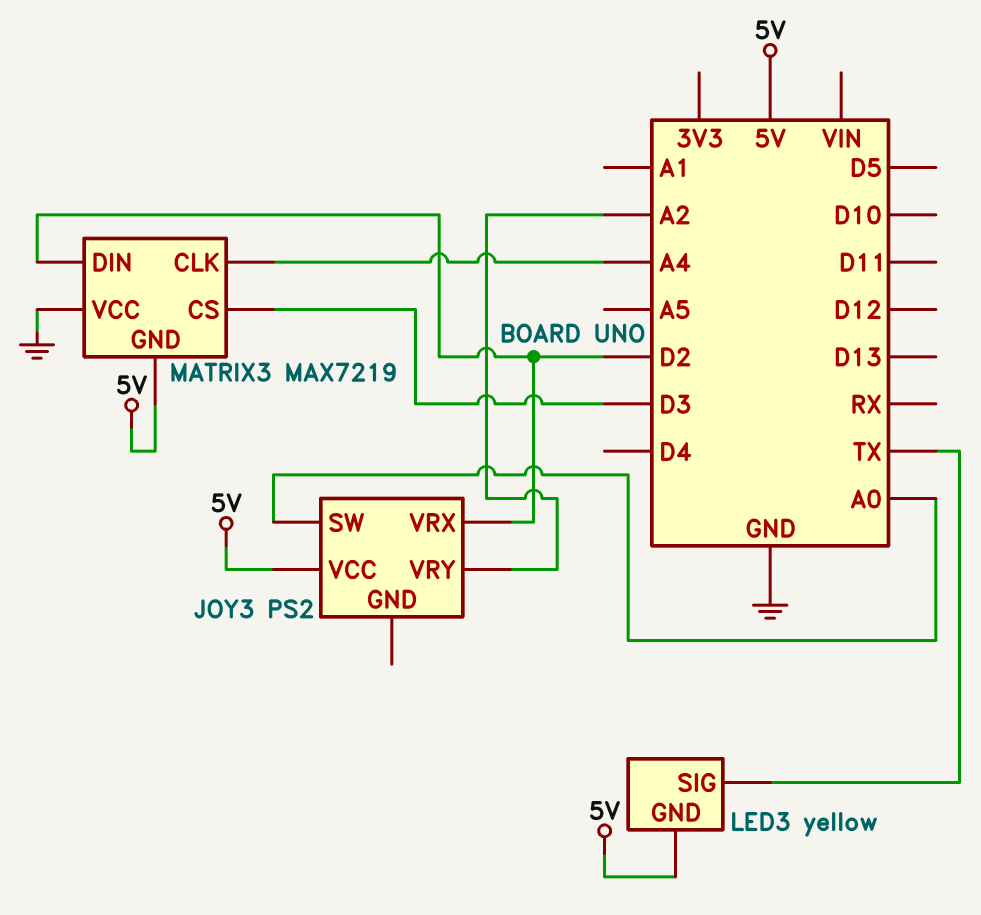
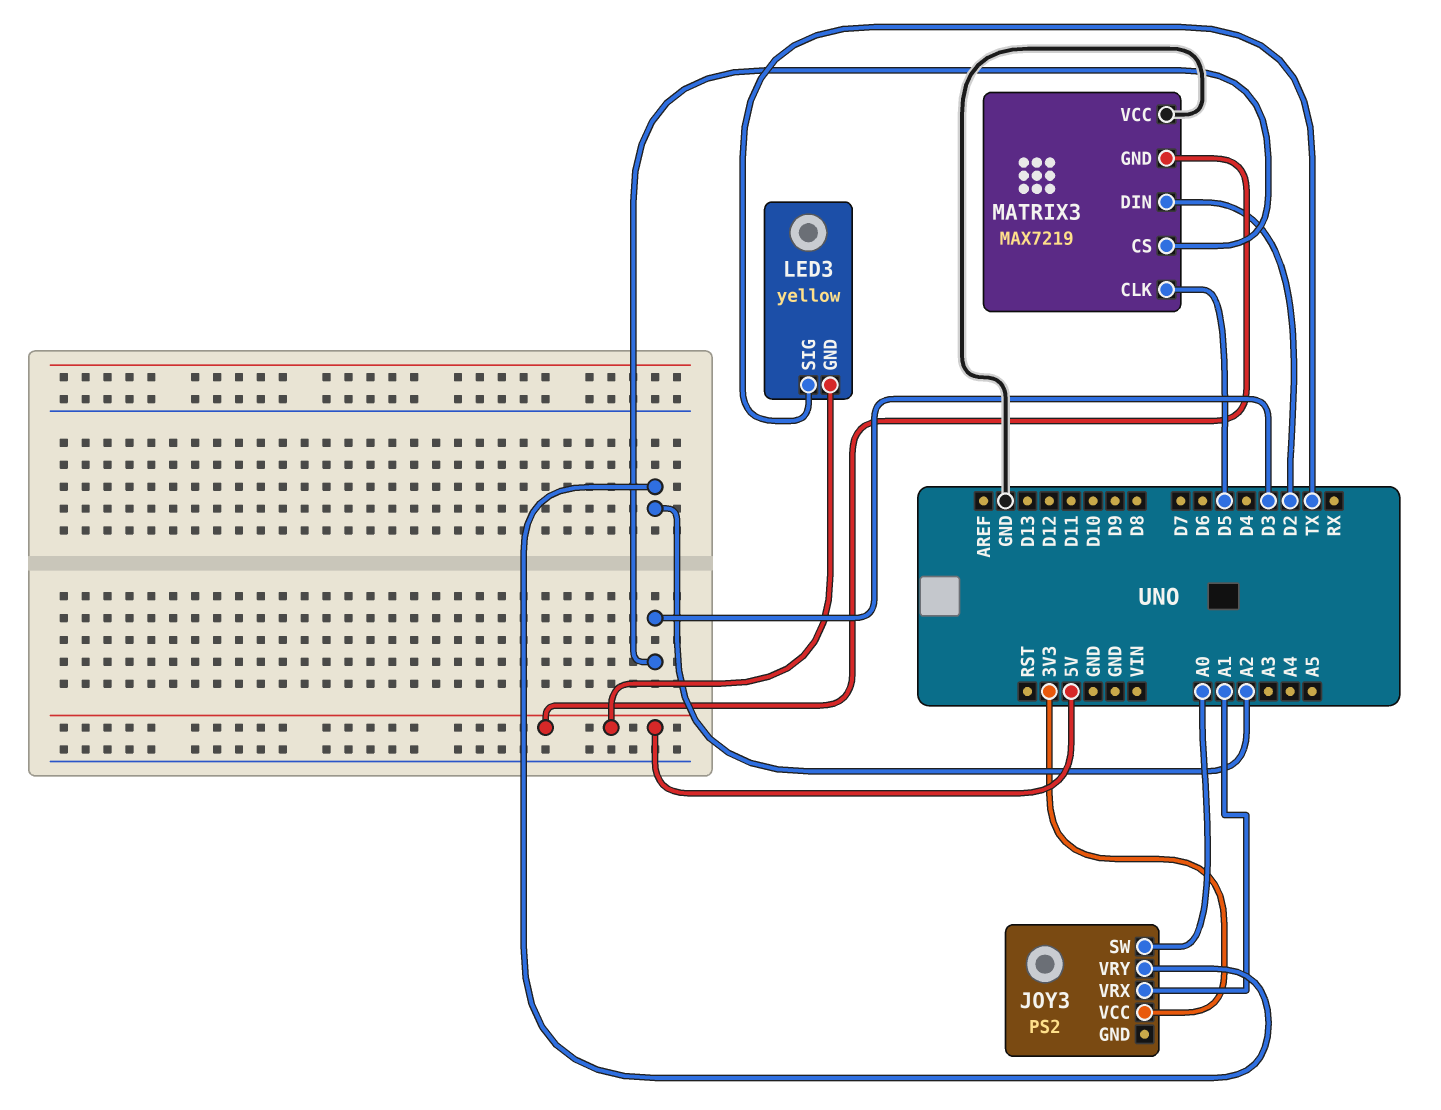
JOY3 pin VCC: 5V -> 3V3
JOY3 pin VRX: D2 -> A1
MATRIX3 pin CLK: A4 -> D5

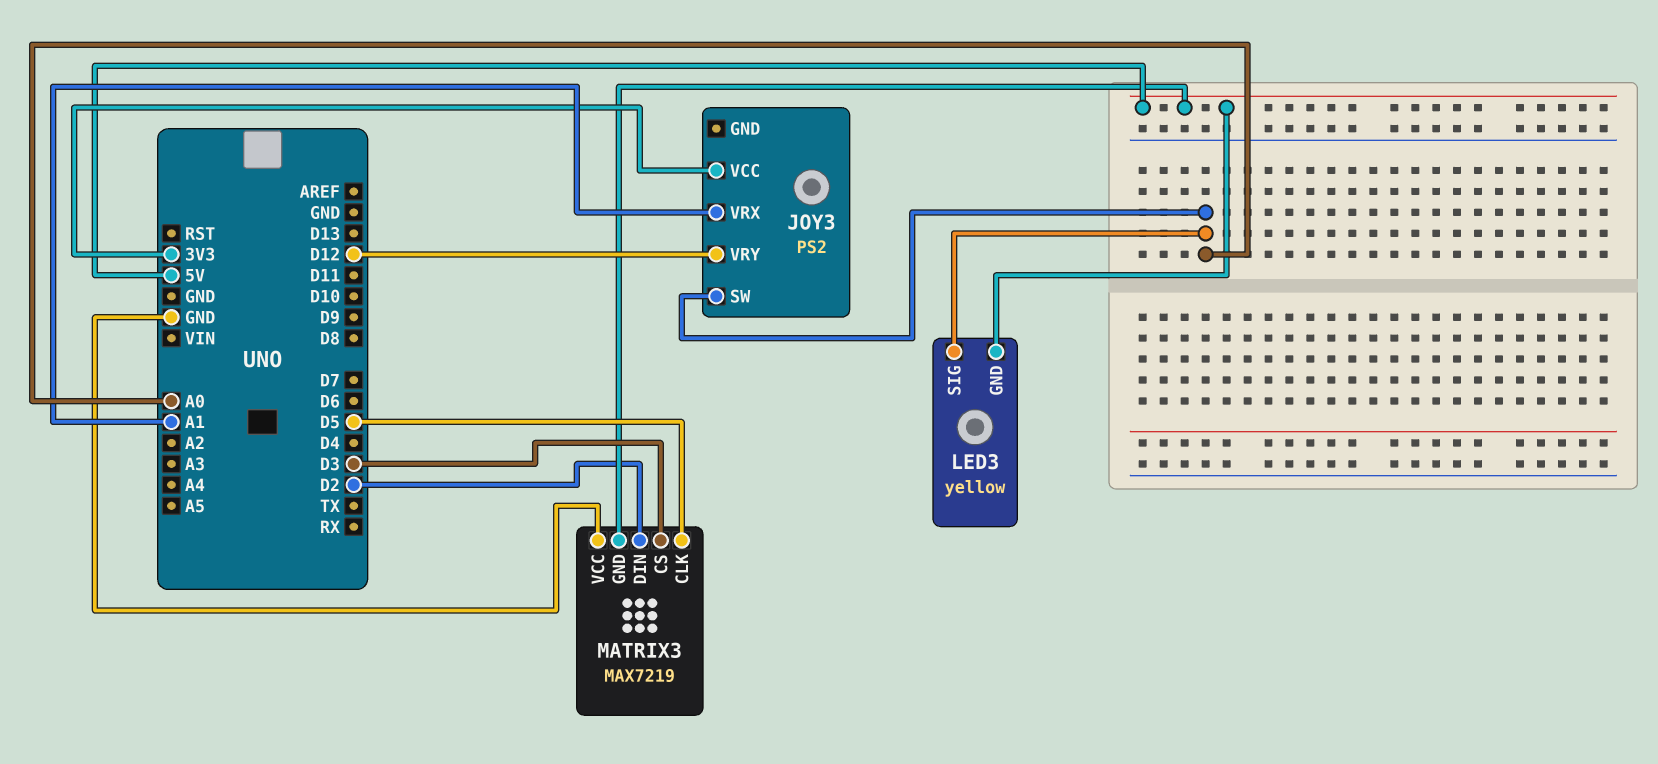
JOY3 pin VRY: A2 -> D12
LED3 pin SIG: TX -> A0

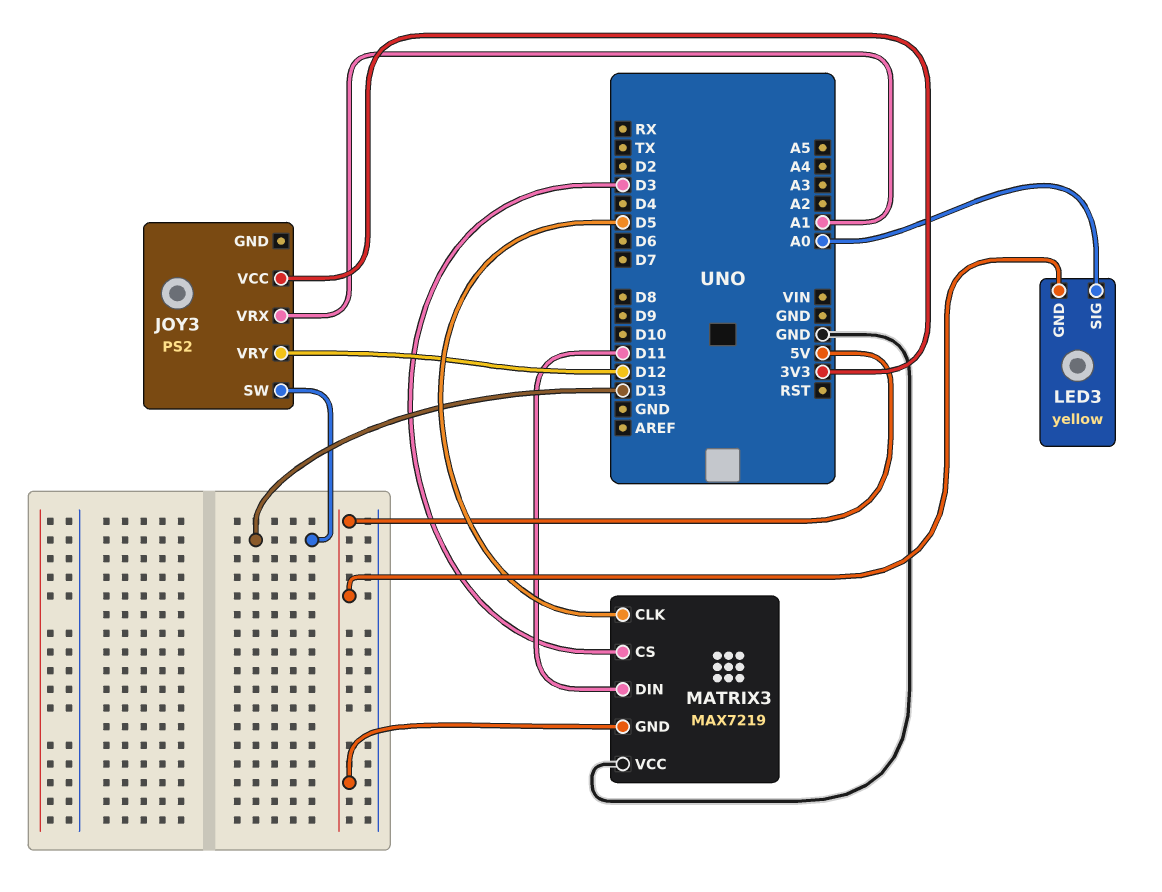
JOY3 pin SW: A0 -> D13
MATRIX3 pin DIN: D2 -> D11

